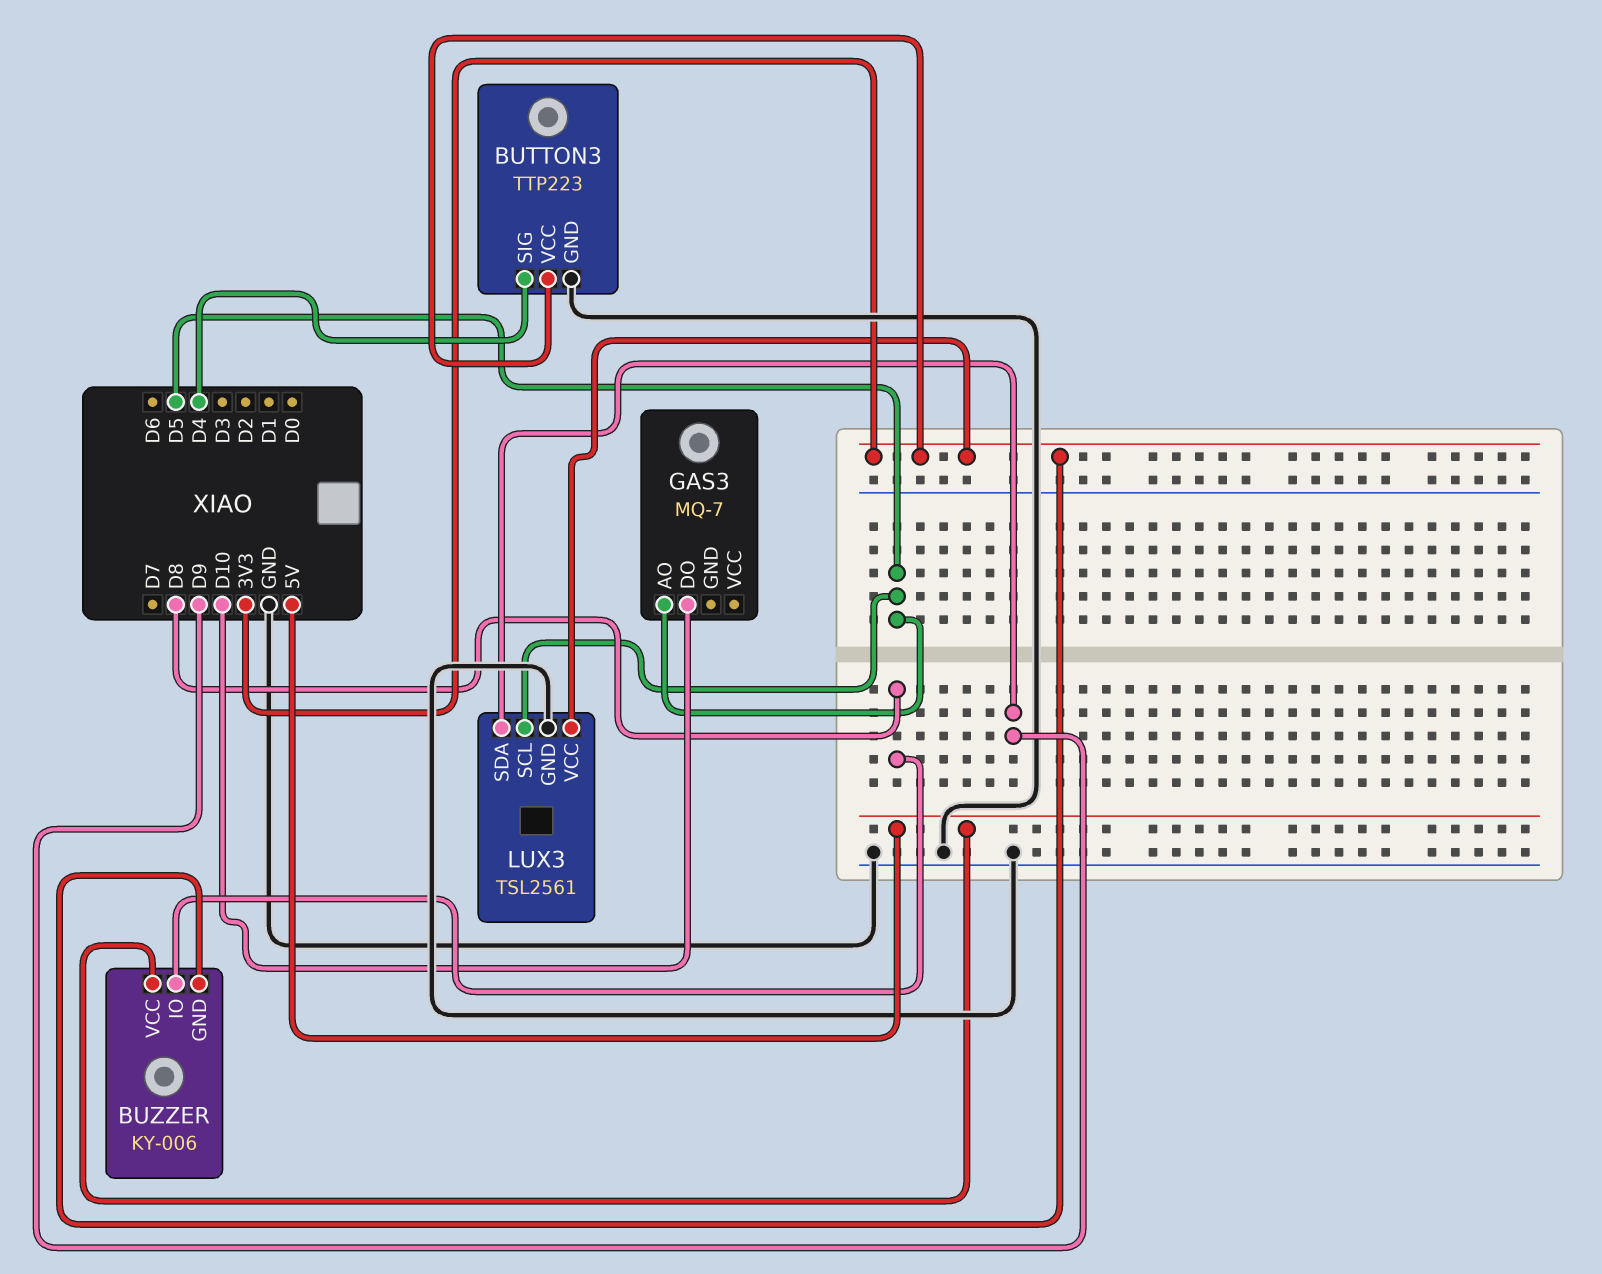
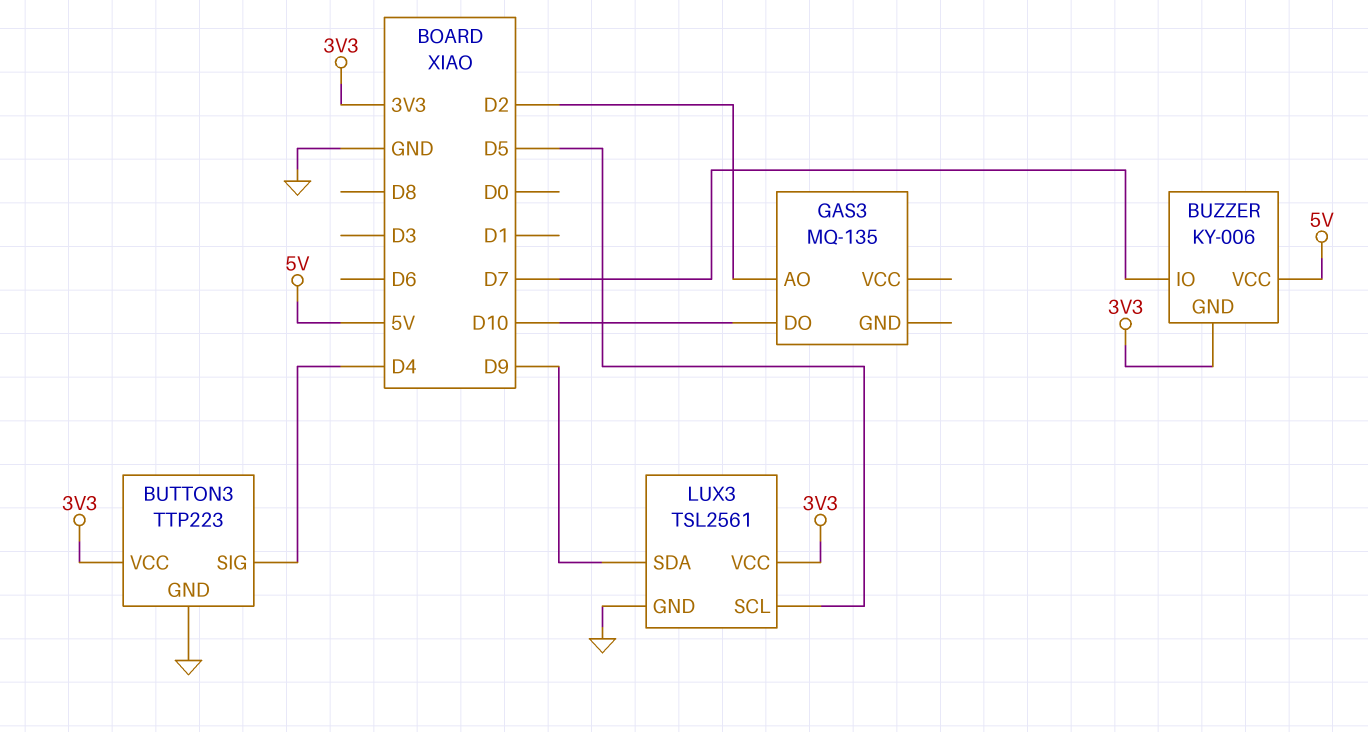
BUZZER pin IO: D8 -> D7
GAS3: MQ-7 -> MQ-135
GAS3 pin AO: D5 -> D2

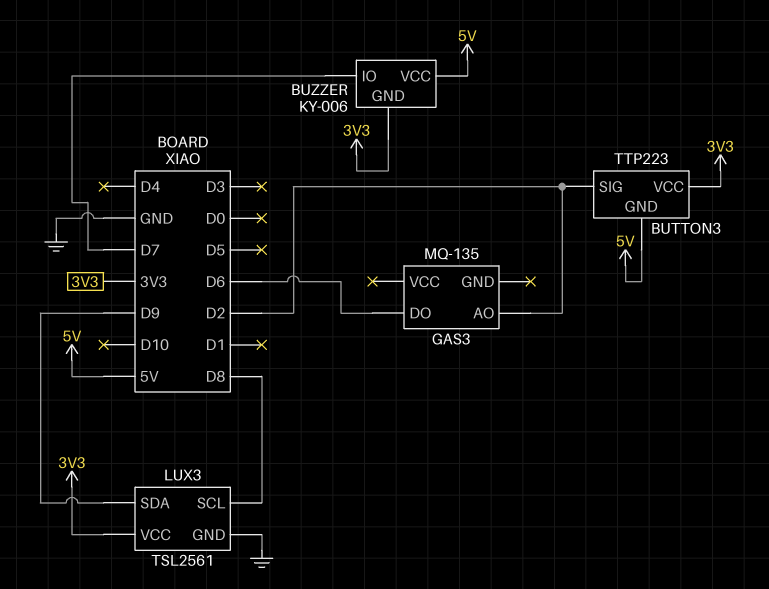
BUTTON3 pin GND: GND -> 5V
BUTTON3 pin SIG: D4 -> D2
GAS3 pin DO: D10 -> D6
LUX3 pin SCL: D5 -> D8

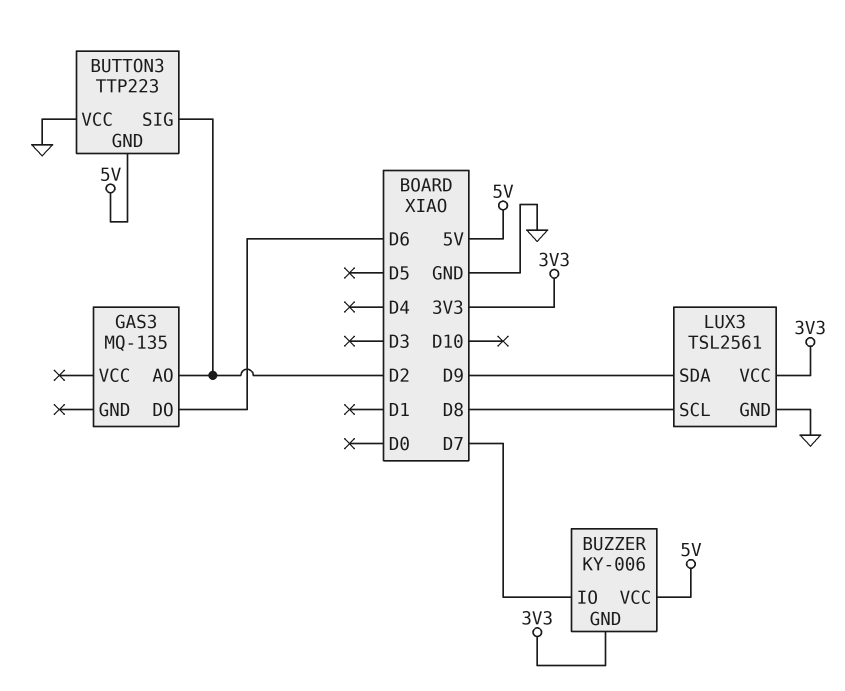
BUTTON3 pin VCC: 3V3 -> GND

